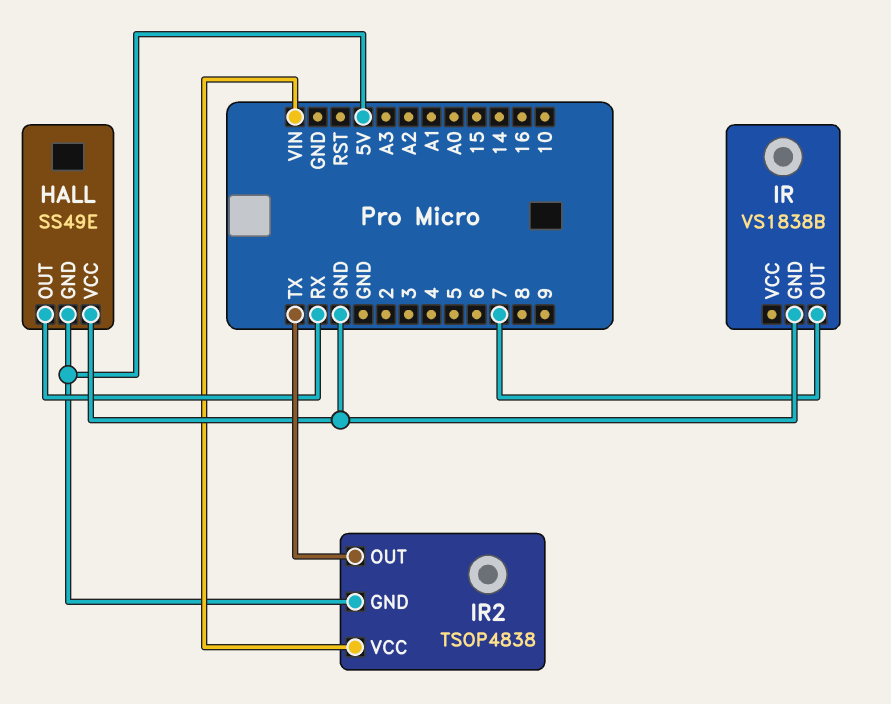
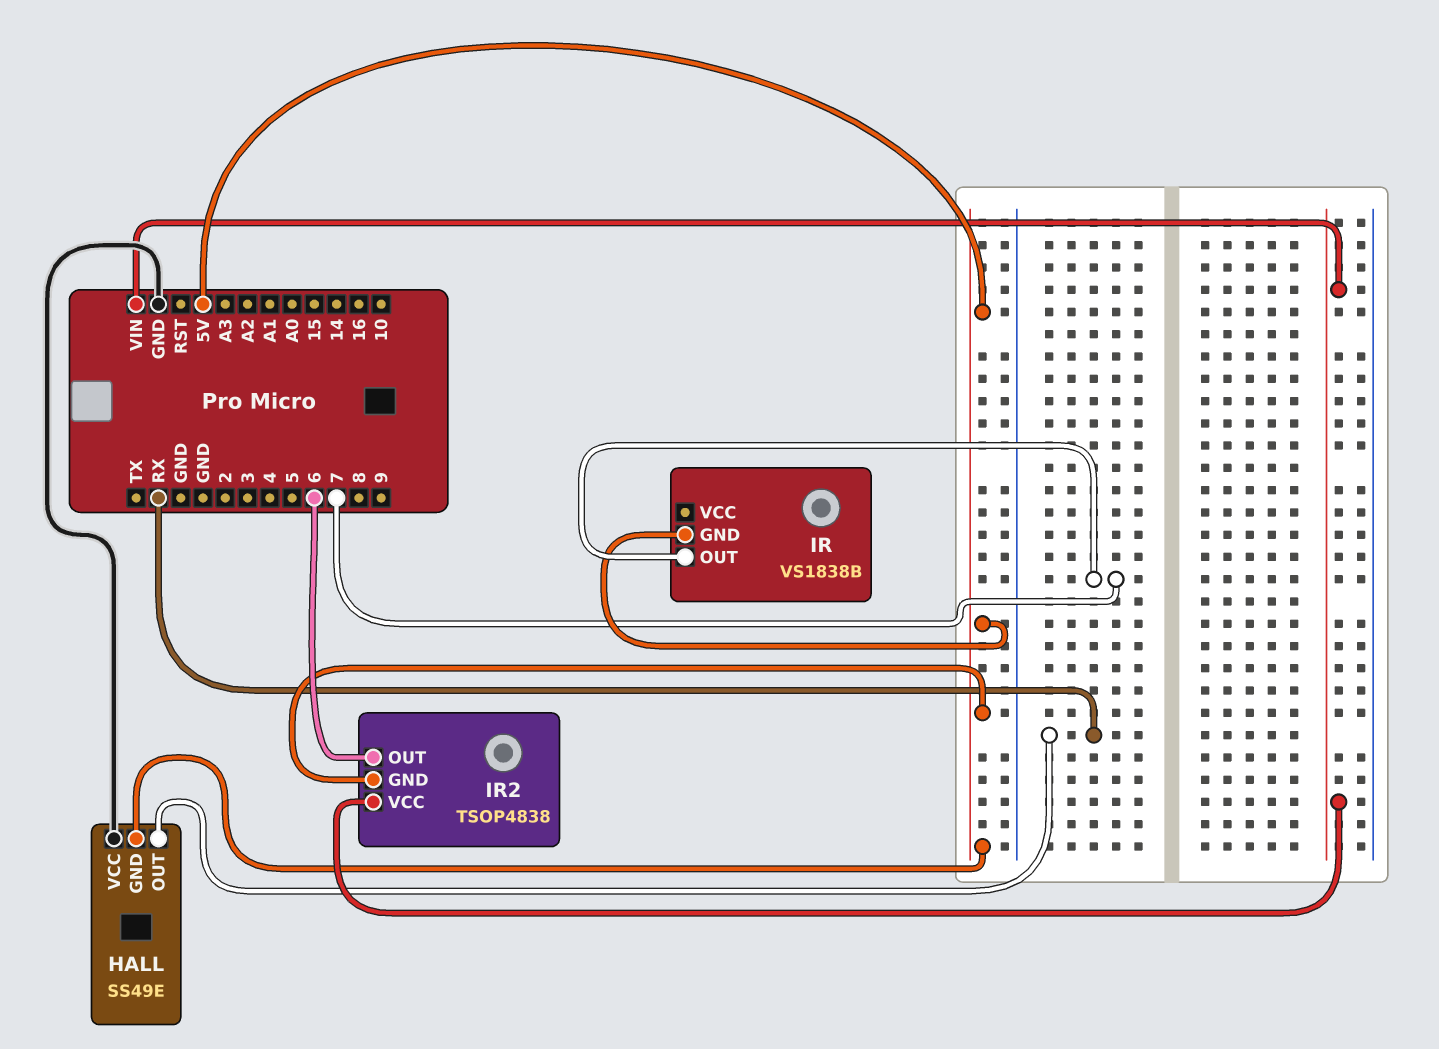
IR pin GND: GND -> 5V
IR2 pin OUT: TX -> 6

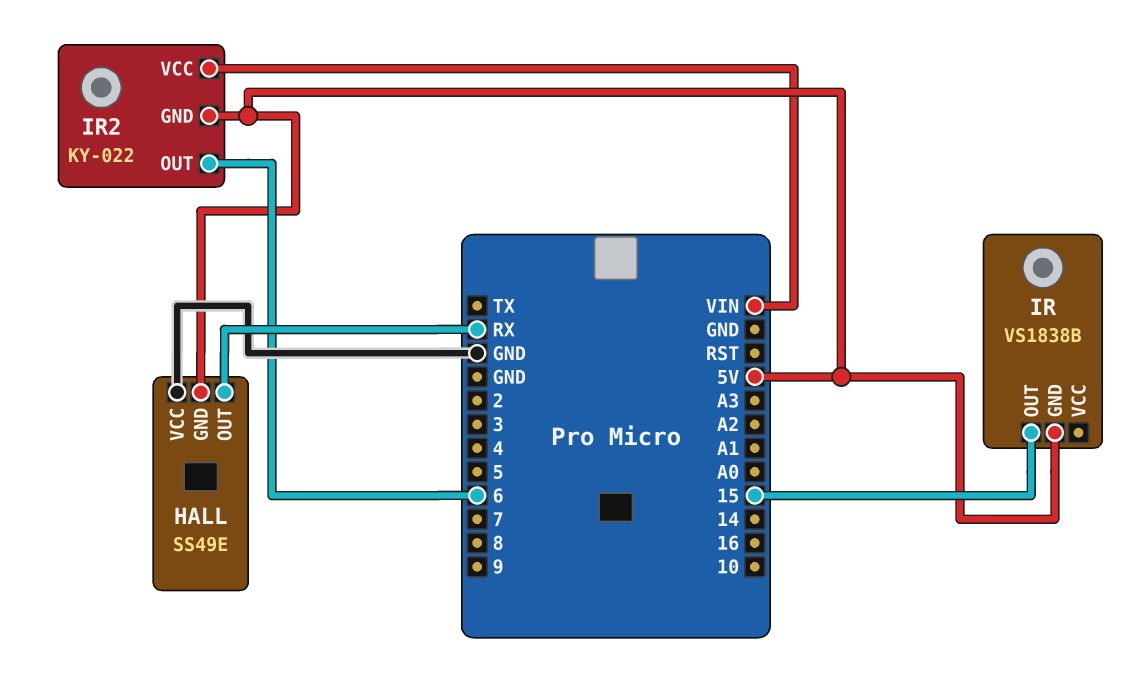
IR pin OUT: 7 -> 15
IR2: TSOP4838 -> KY-022

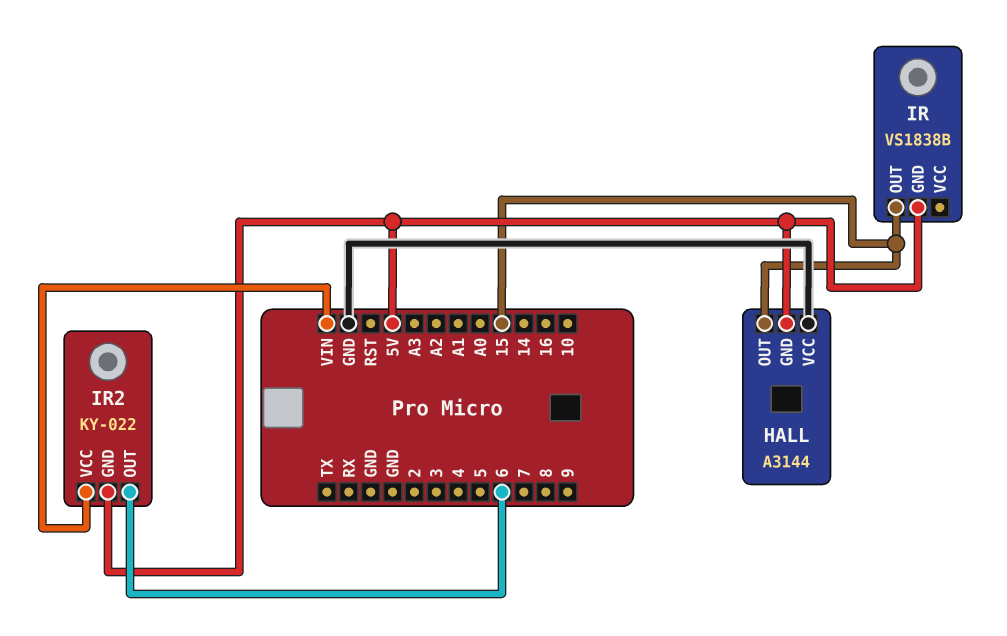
HALL: SS49E -> A3144
HALL pin OUT: RX -> 15

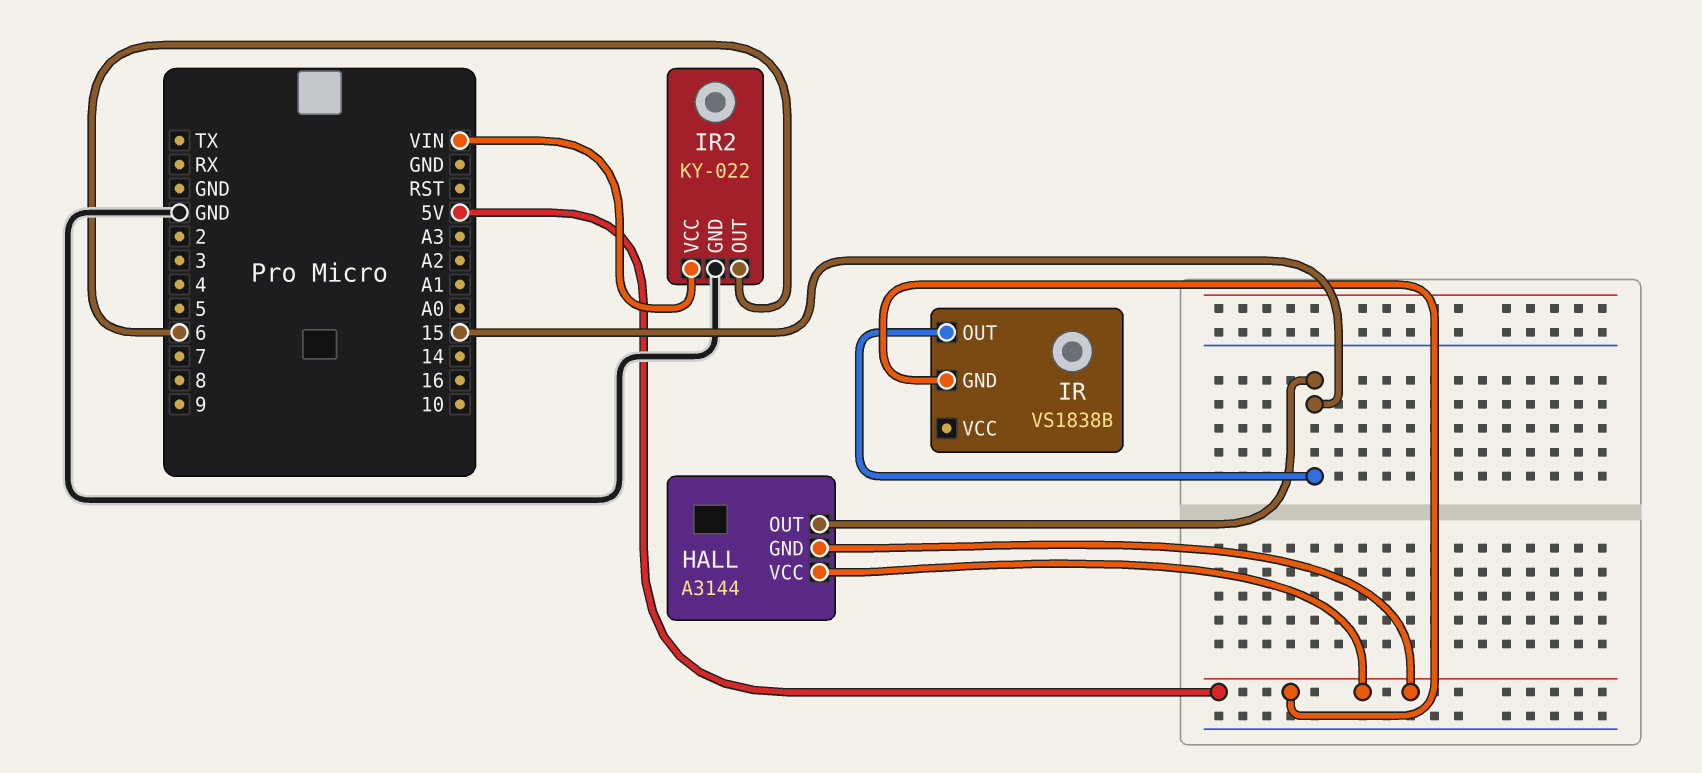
HALL pin VCC: GND -> 5V
IR2 pin GND: 5V -> GND

